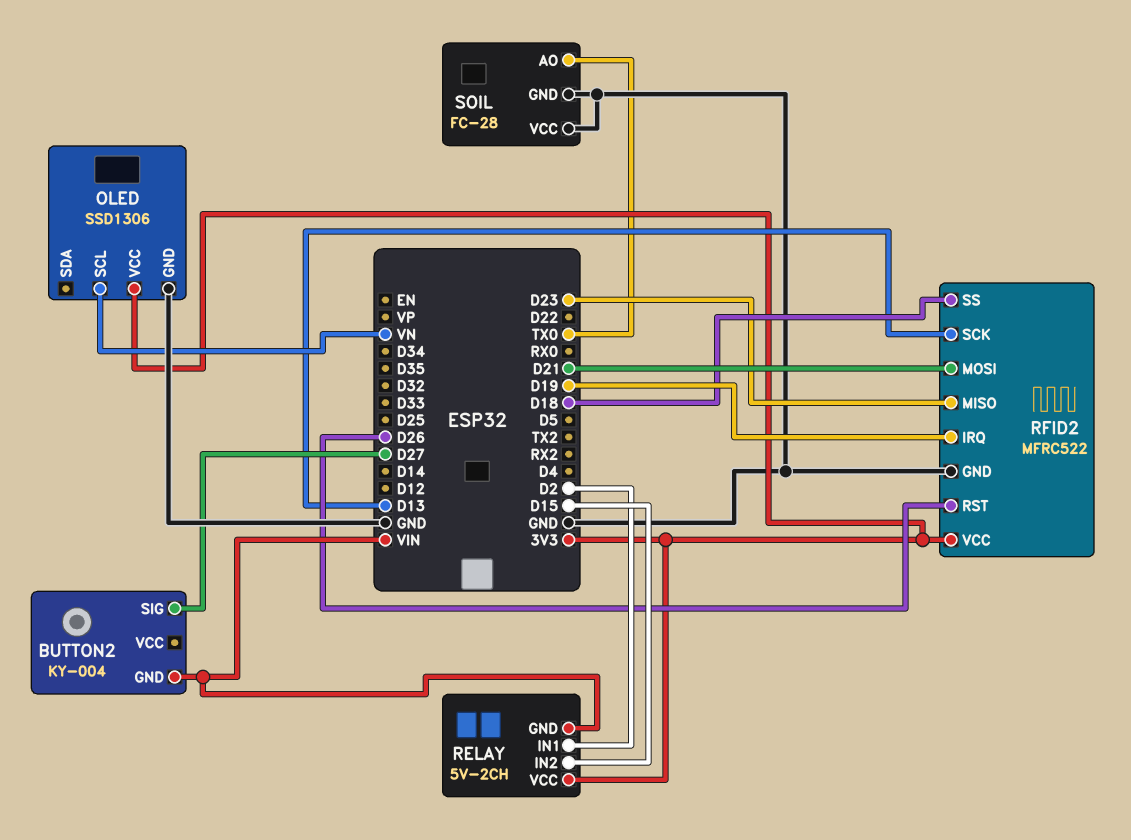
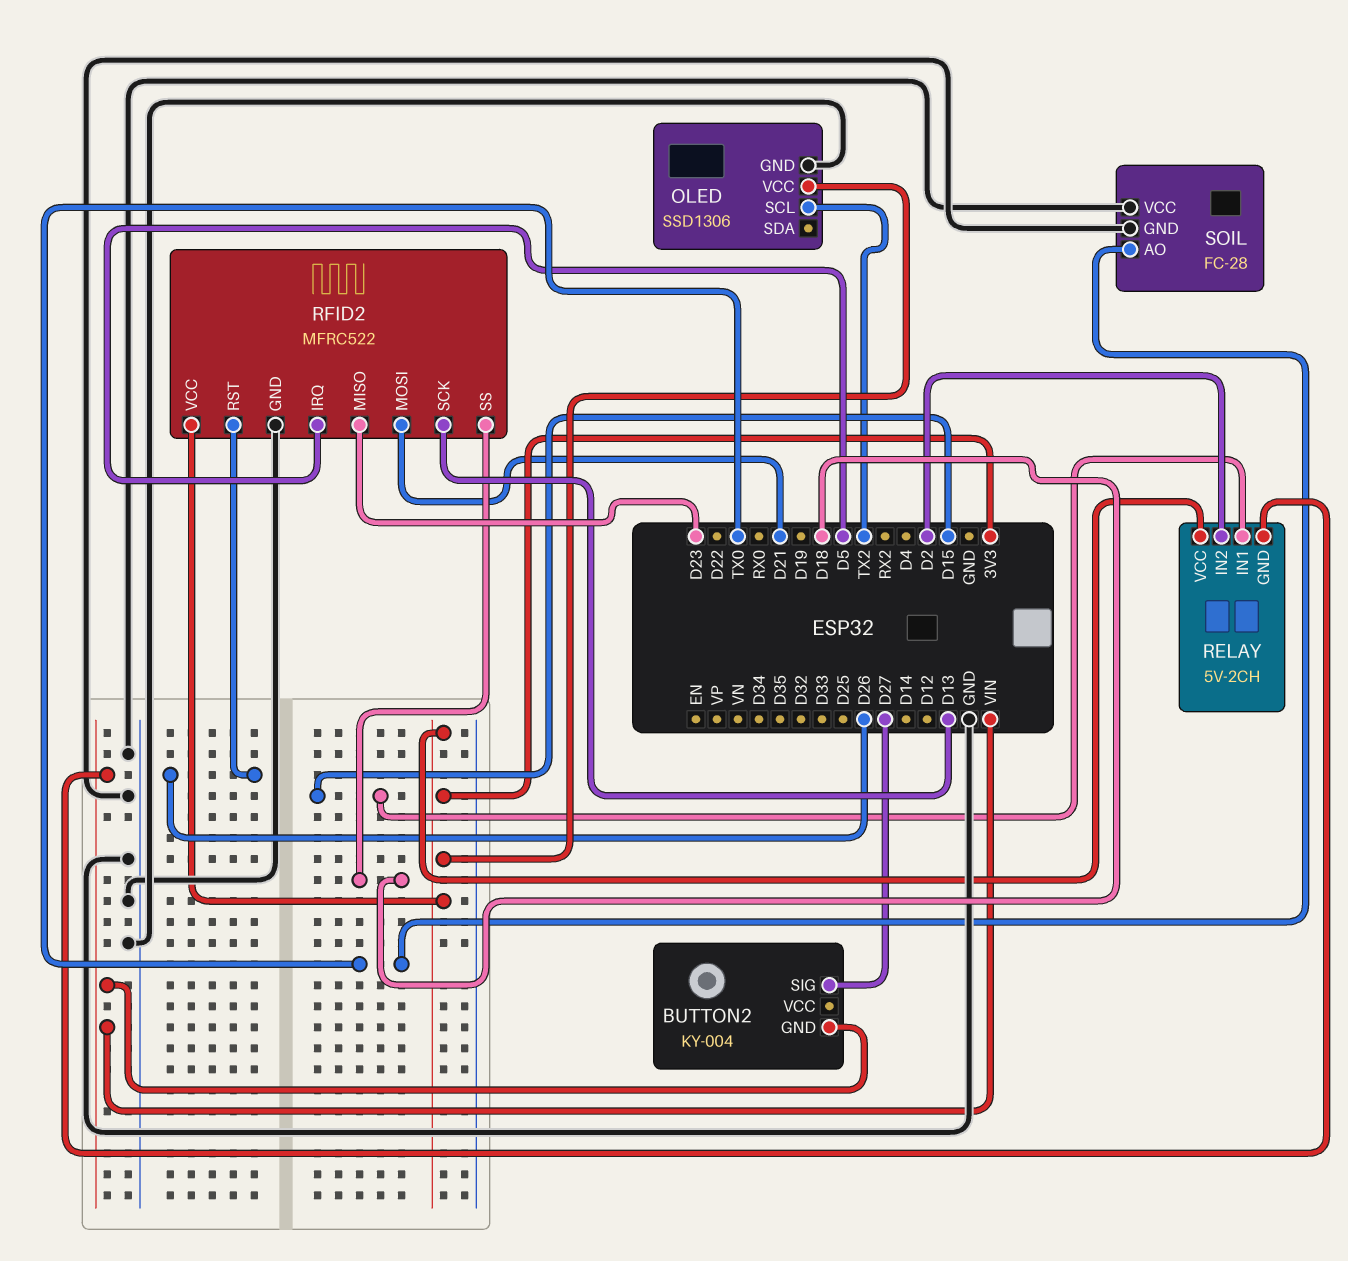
OLED pin SCL: VN -> TX2
RELAY pin IN1: D2 -> D15
RELAY pin IN2: D15 -> D2
RFID2 pin IRQ: D19 -> D5

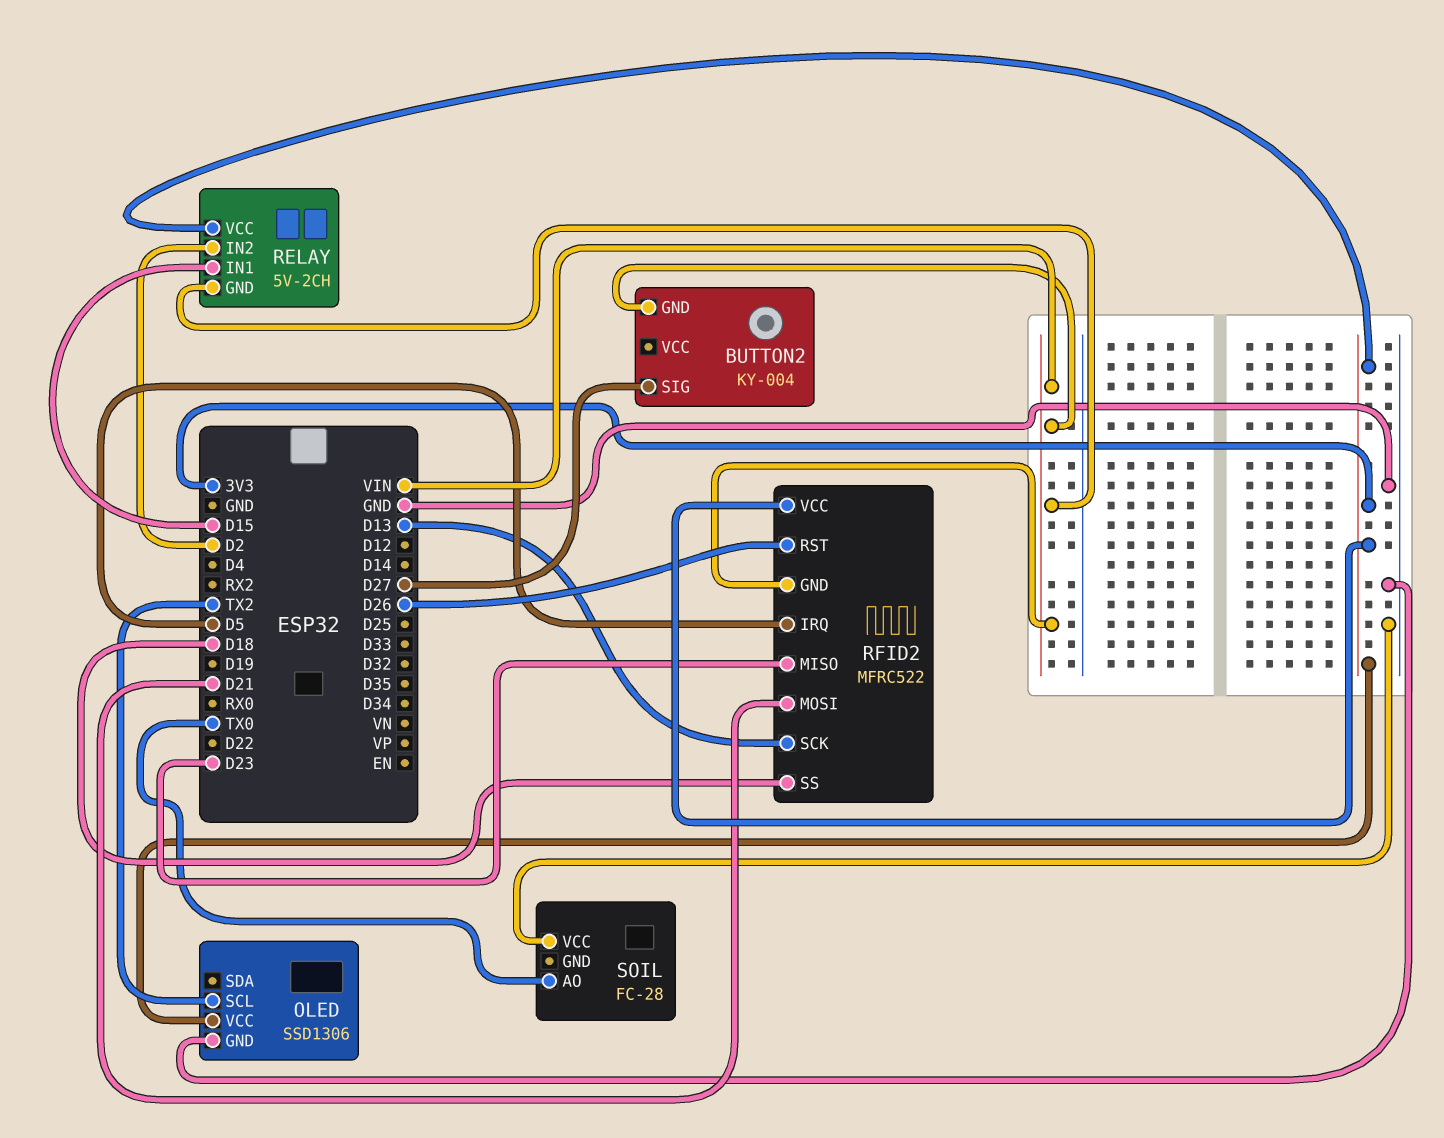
RFID2 pin GND: GND -> VIN
SOIL pin GND: GND -> none

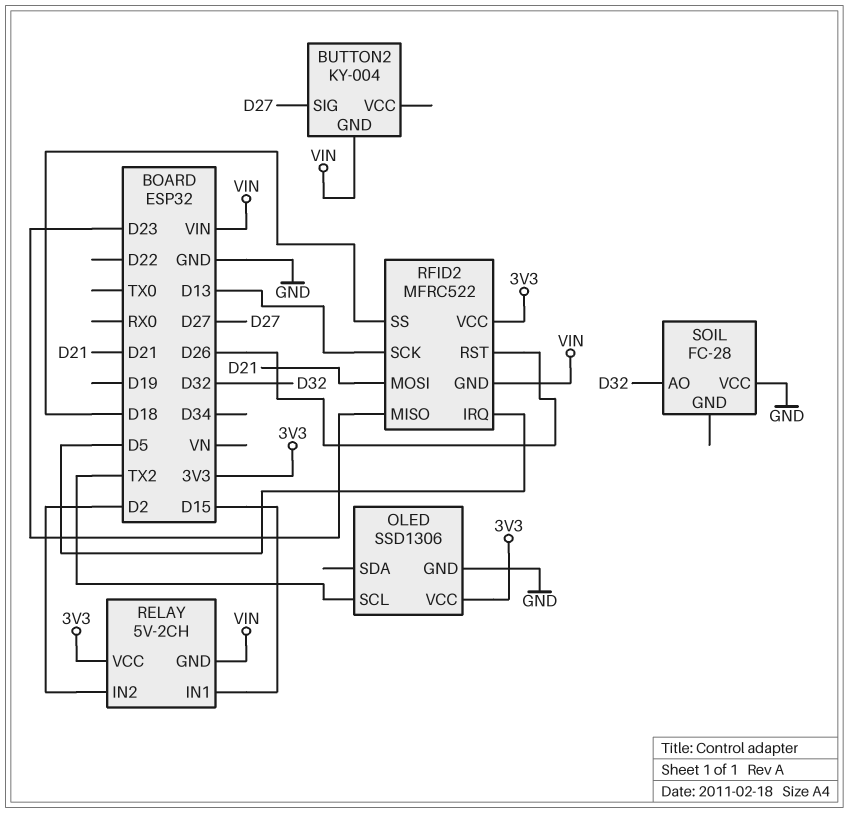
SOIL pin AO: TX0 -> D32

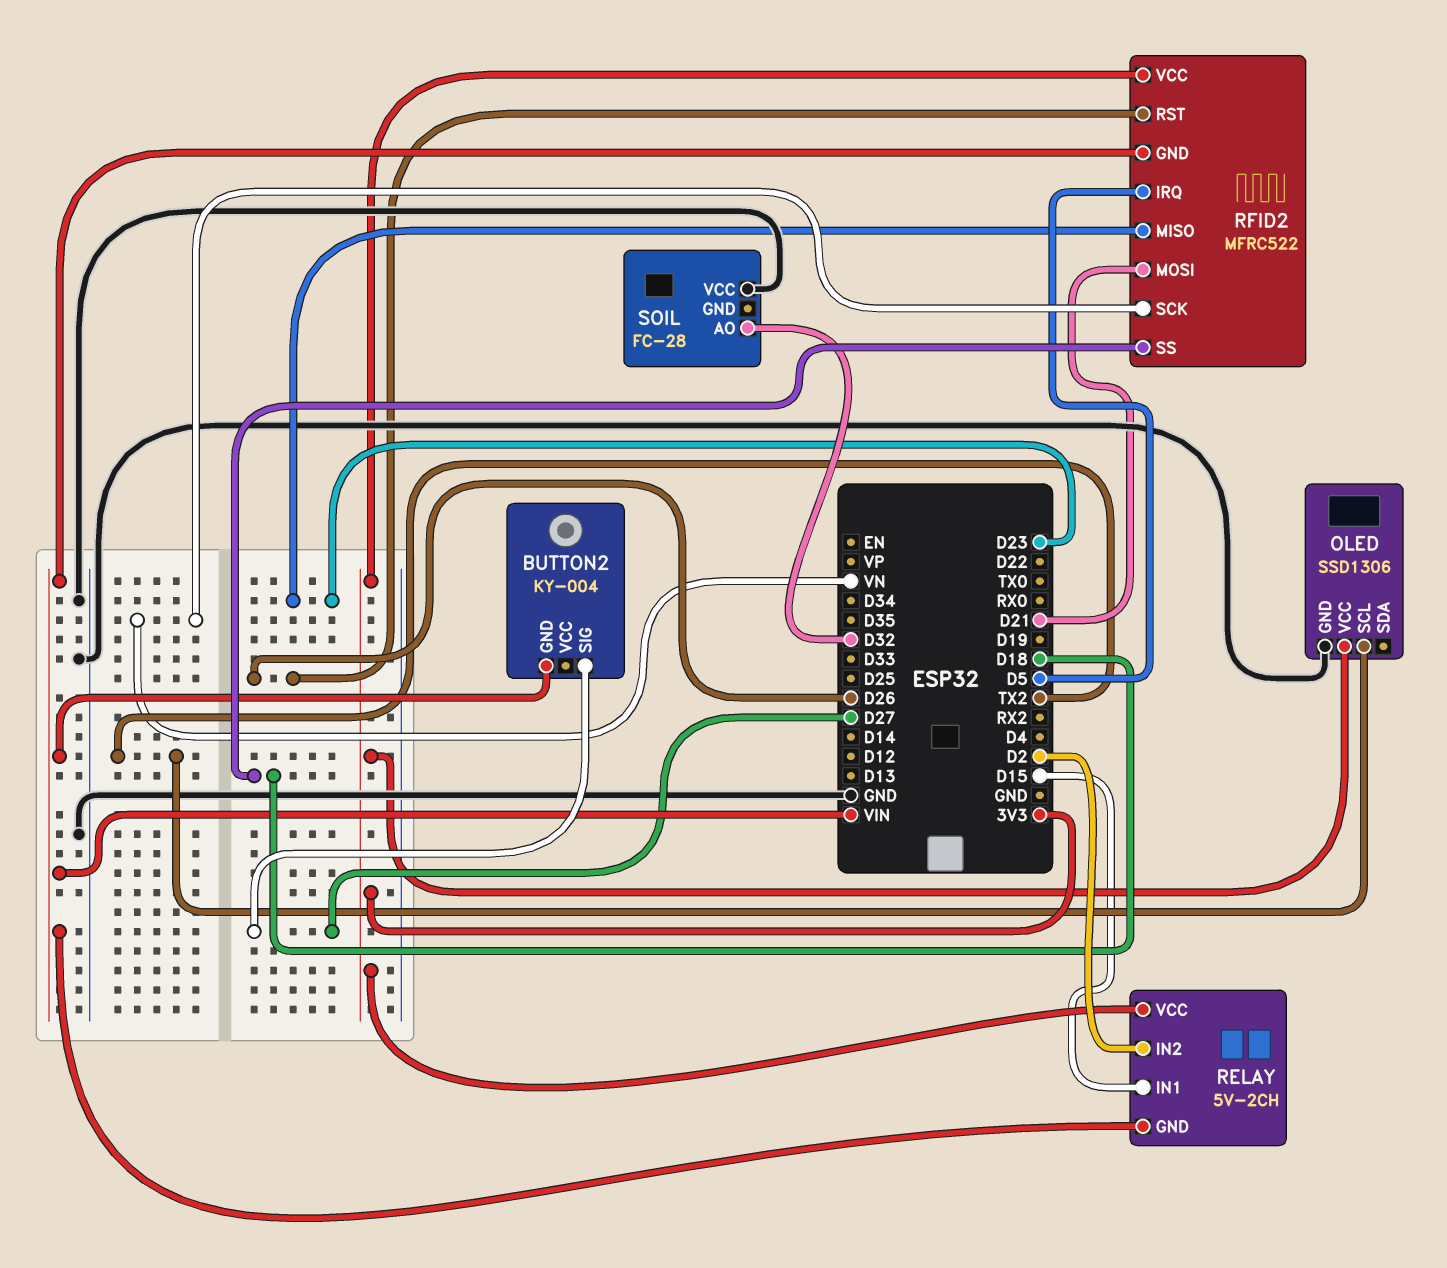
RFID2 pin SCK: D13 -> VN

